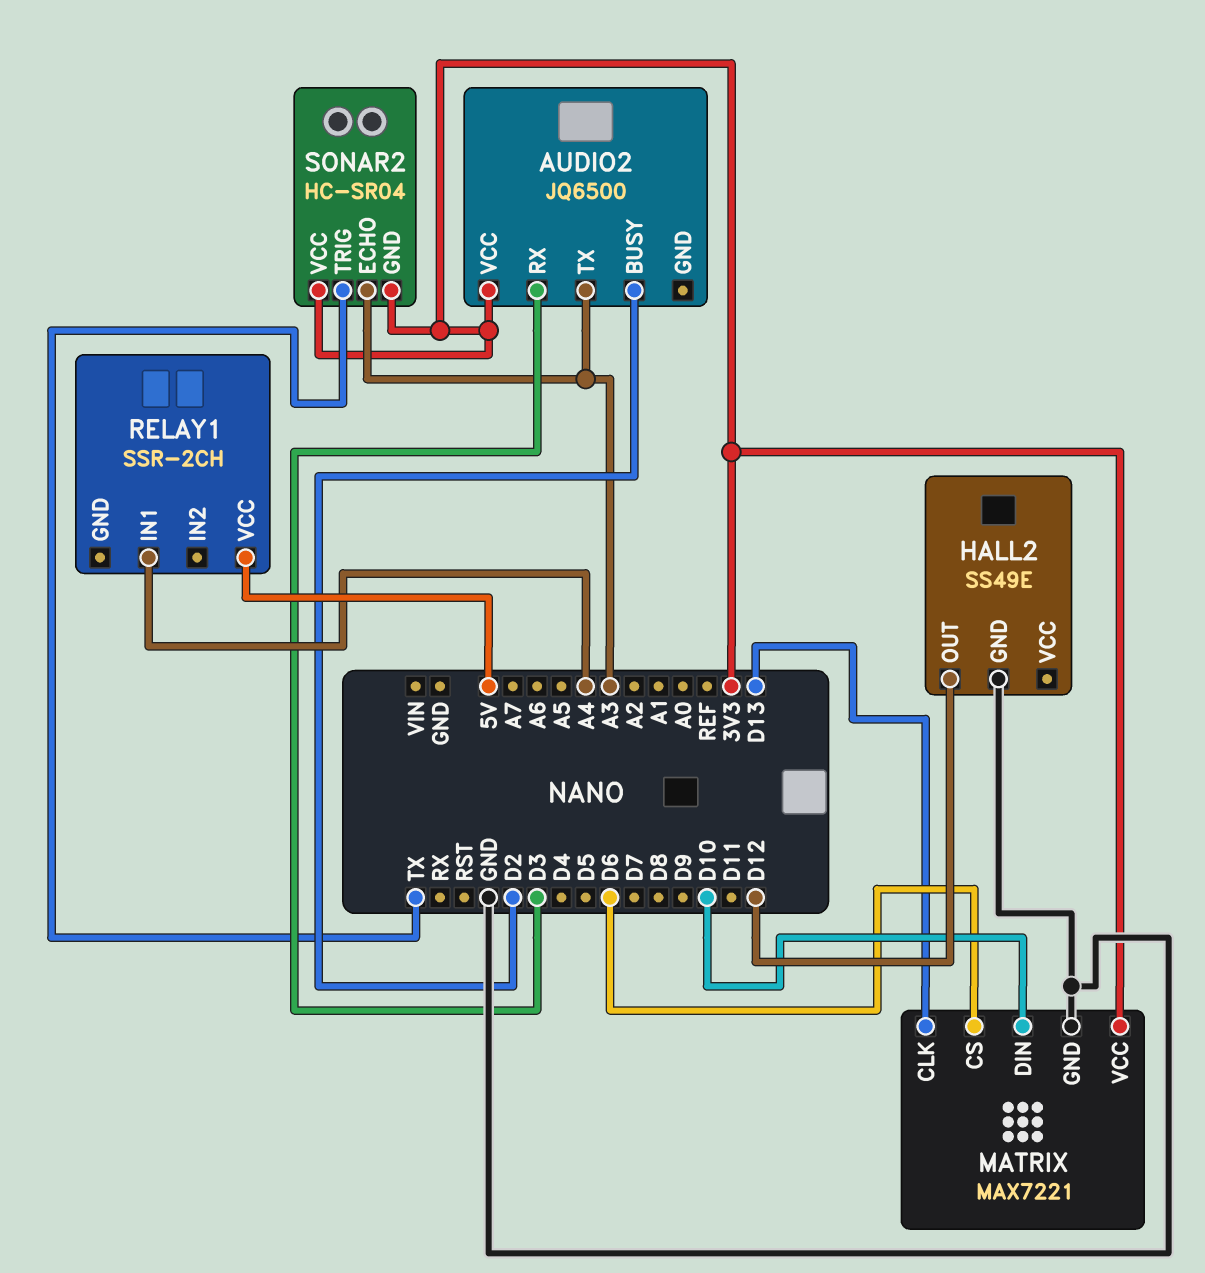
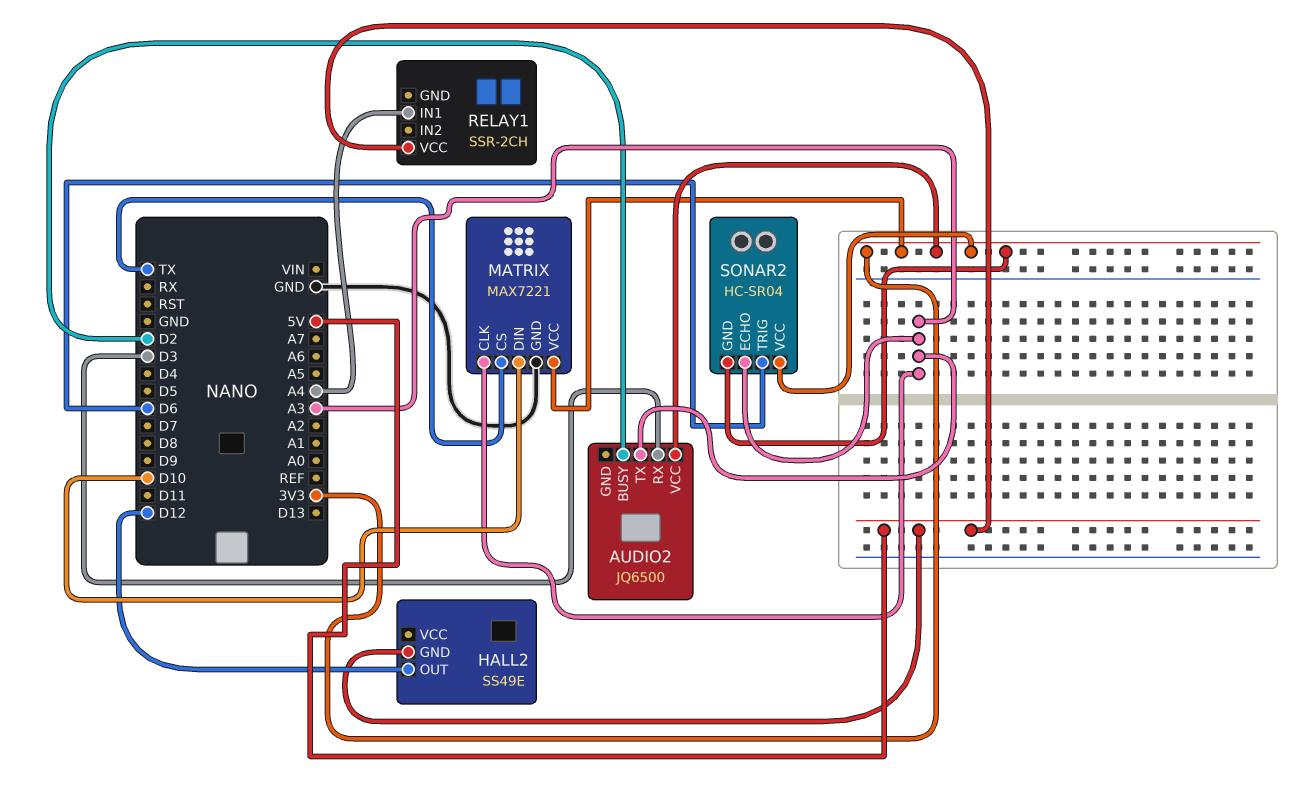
HALL2 pin GND: GND -> 5V
MATRIX pin CLK: D13 -> A3
MATRIX pin CS: D6 -> TX
SONAR2 pin TRIG: TX -> D6

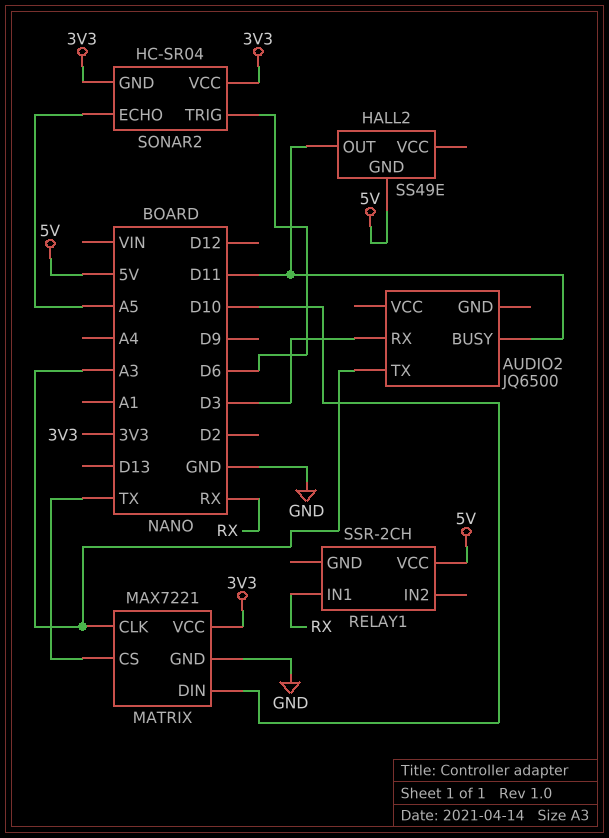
AUDIO2 pin BUSY: D2 -> D11
AUDIO2 pin VCC: 3V3 -> none
HALL2 pin OUT: D12 -> D11
RELAY1 pin IN1: A4 -> RX
SONAR2 pin ECHO: A3 -> A5

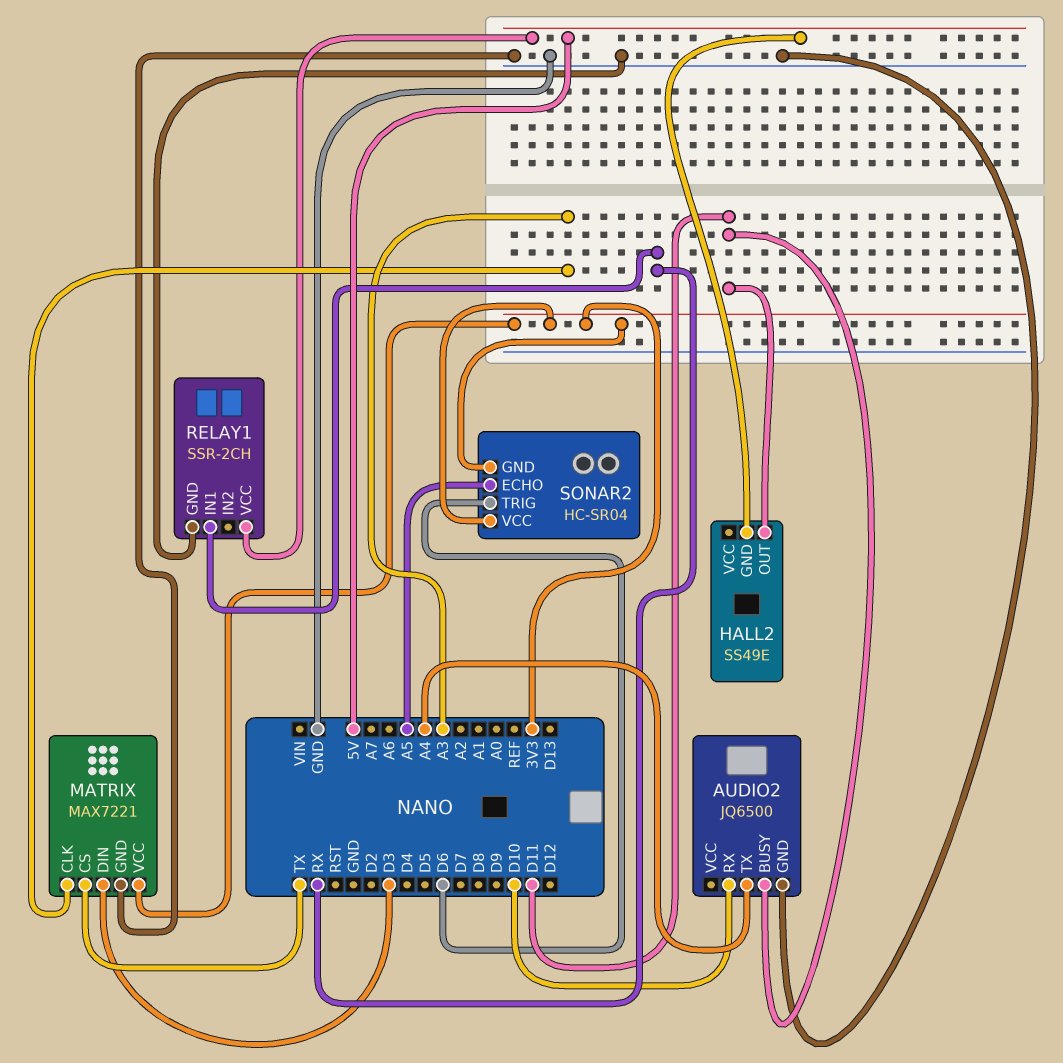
AUDIO2 pin GND: none -> GND
AUDIO2 pin RX: D3 -> D10
AUDIO2 pin TX: A3 -> A4
MATRIX pin DIN: D10 -> D3
RELAY1 pin GND: none -> GND

